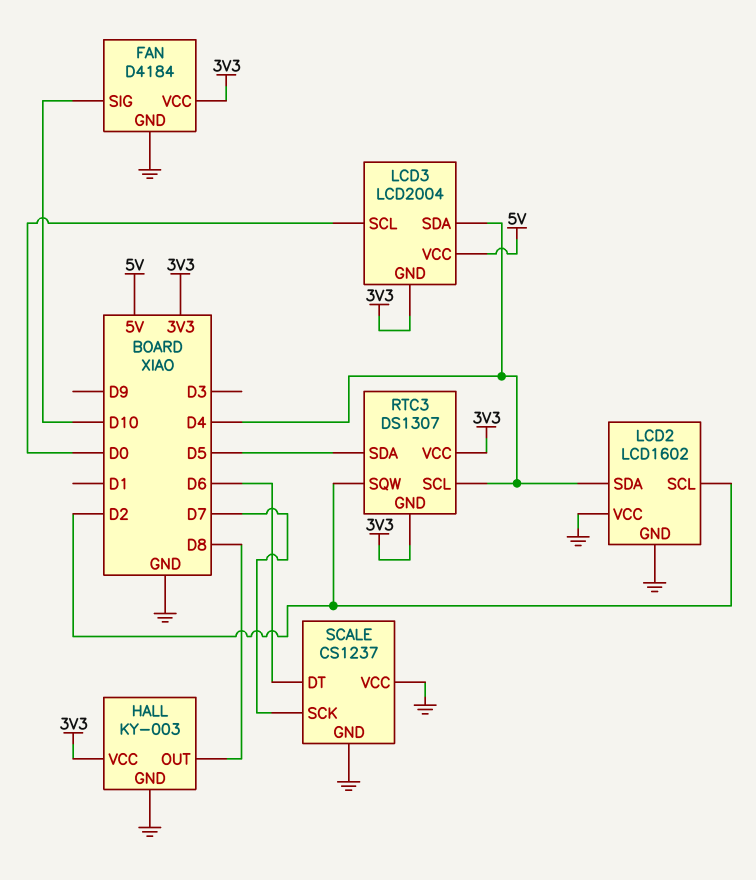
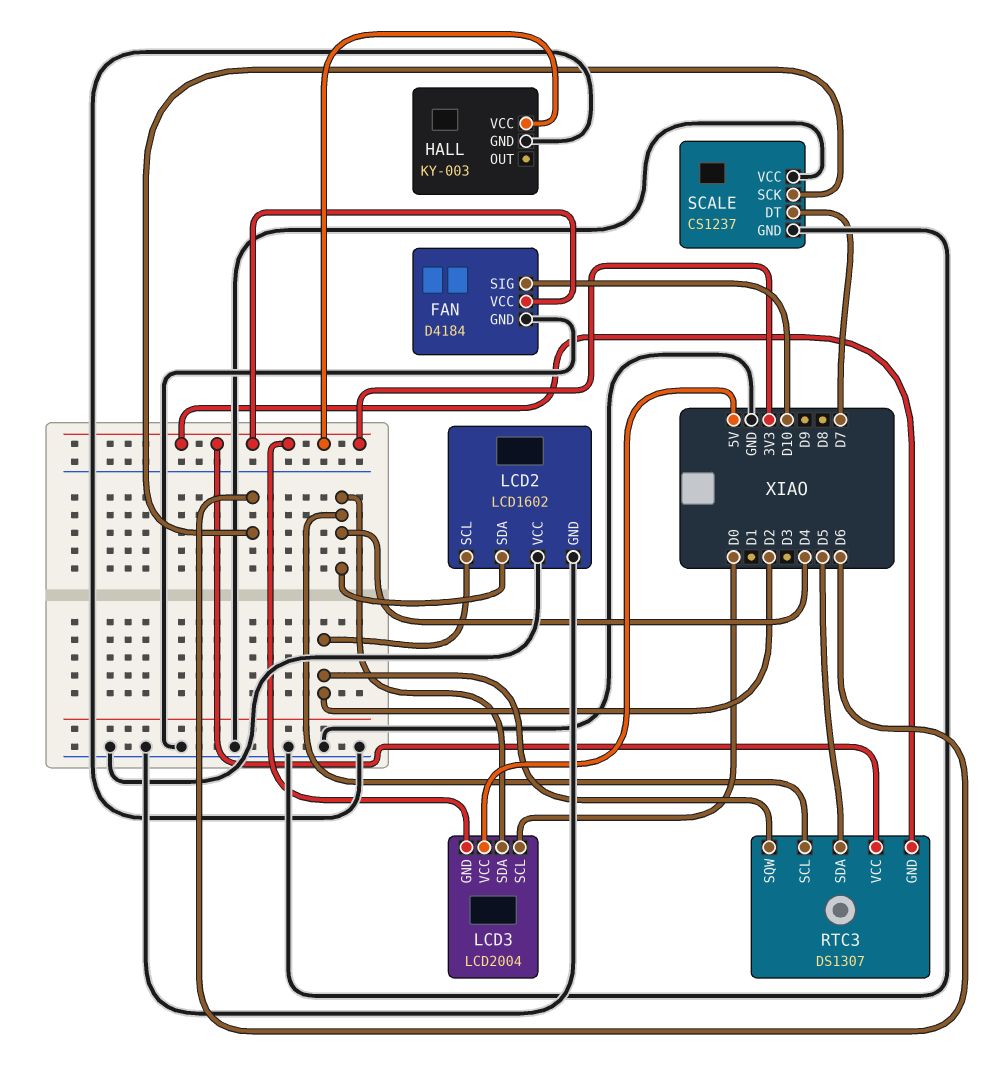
HALL pin OUT: D8 -> none
SCALE pin DT: D6 -> D7
SCALE pin SCK: D7 -> D6

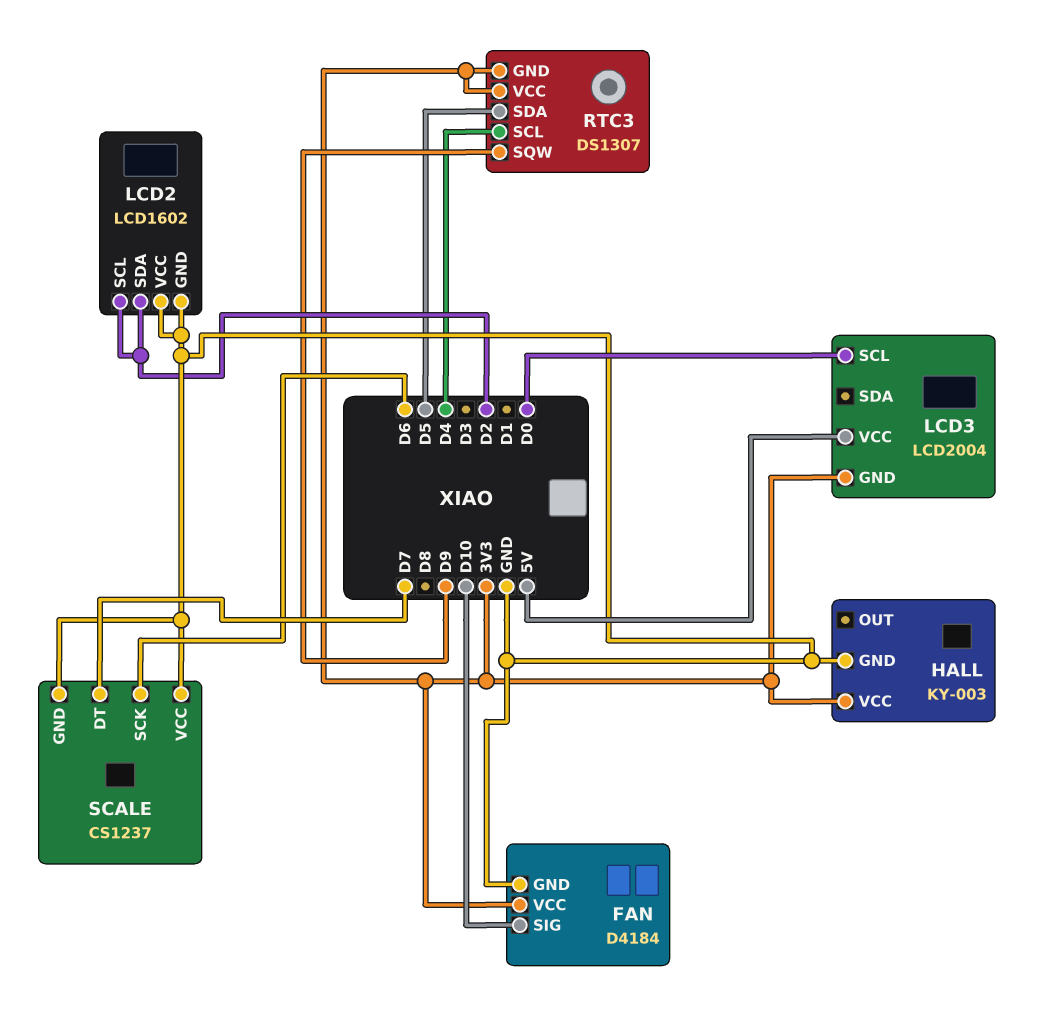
LCD2 pin SDA: D4 -> D2
LCD3 pin SDA: D4 -> none
RTC3 pin SQW: D2 -> D9

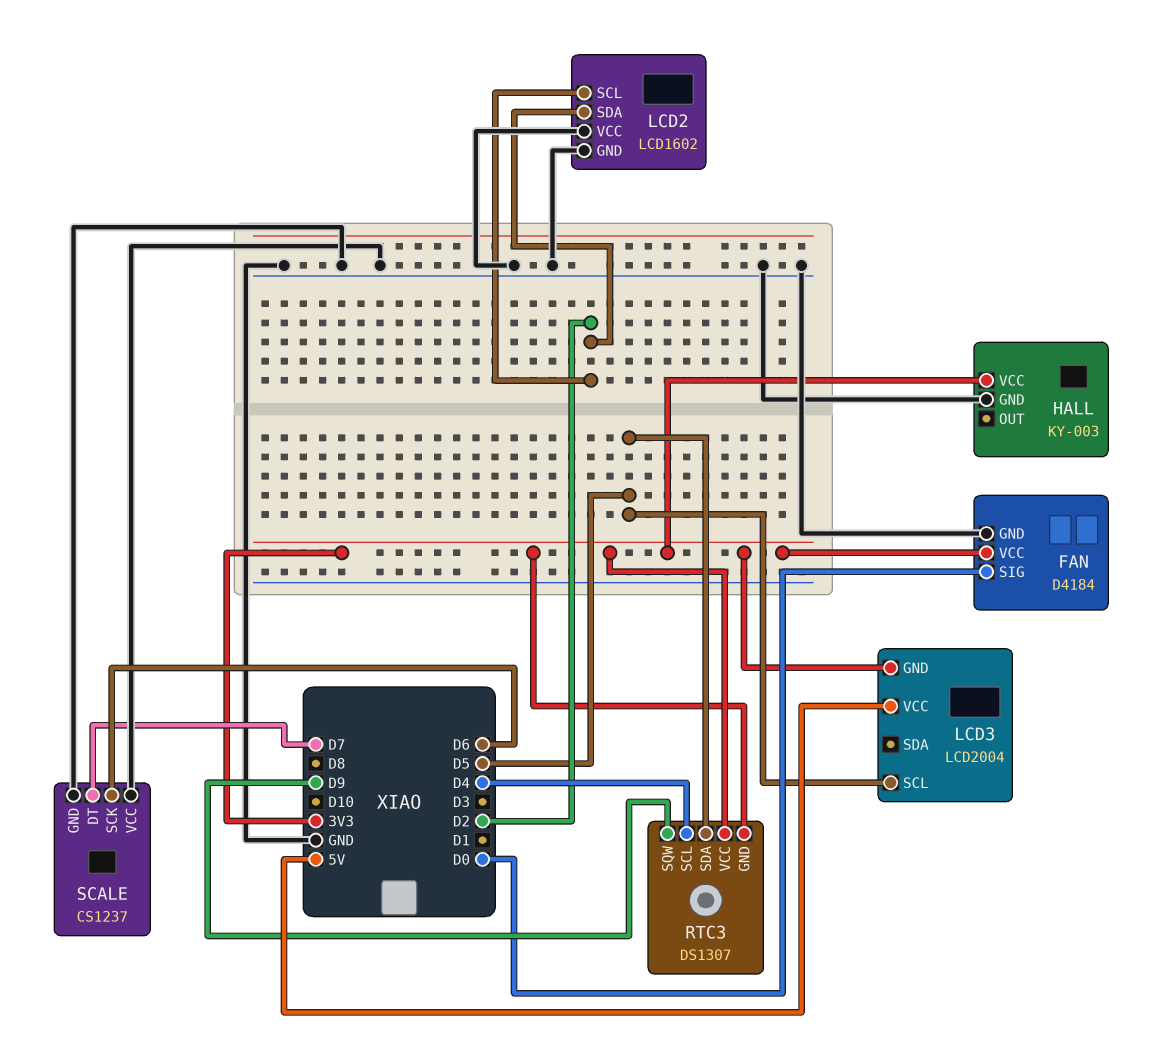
FAN pin SIG: D10 -> D0
LCD3 pin SCL: D0 -> D5

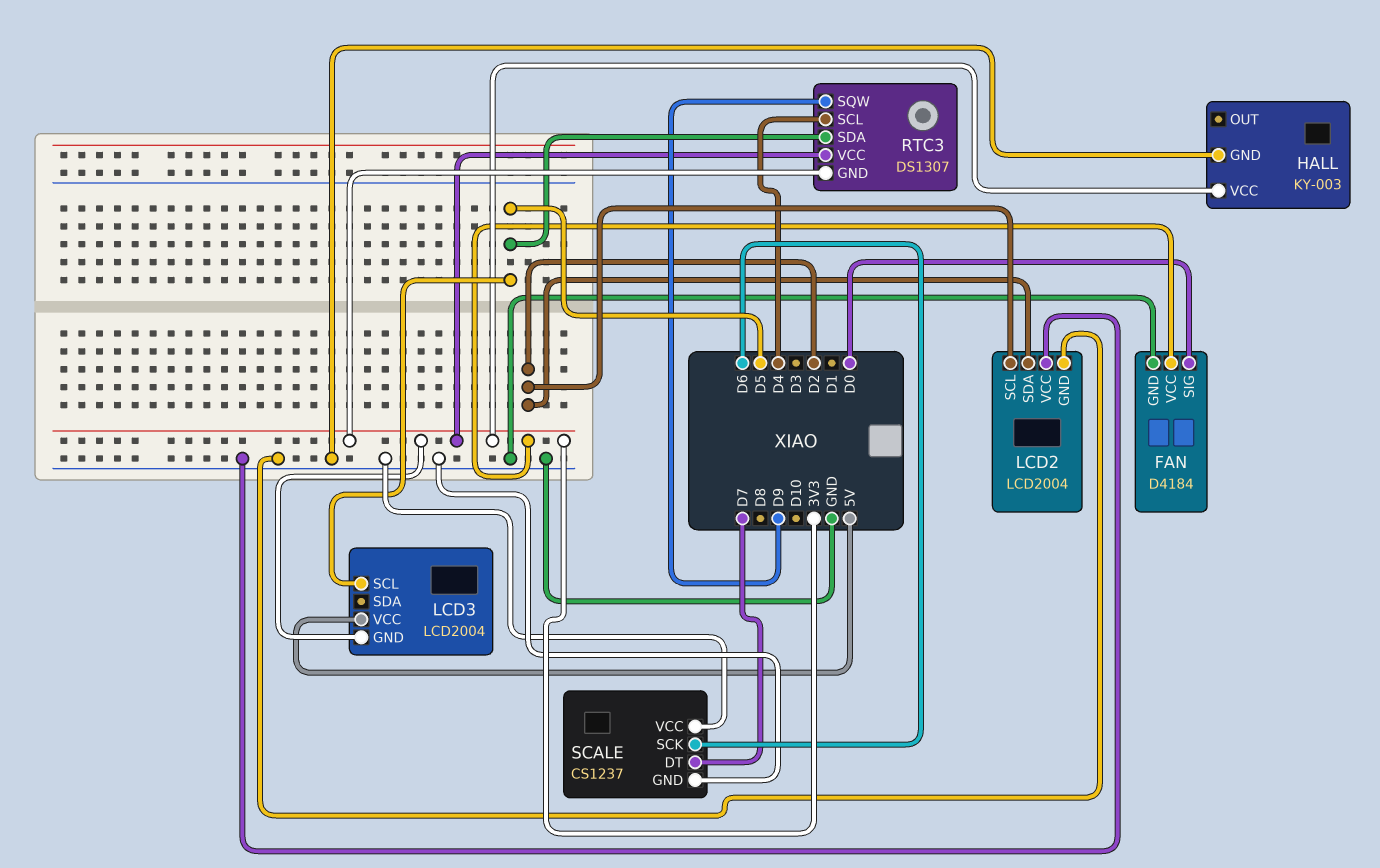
LCD2: LCD1602 -> LCD2004

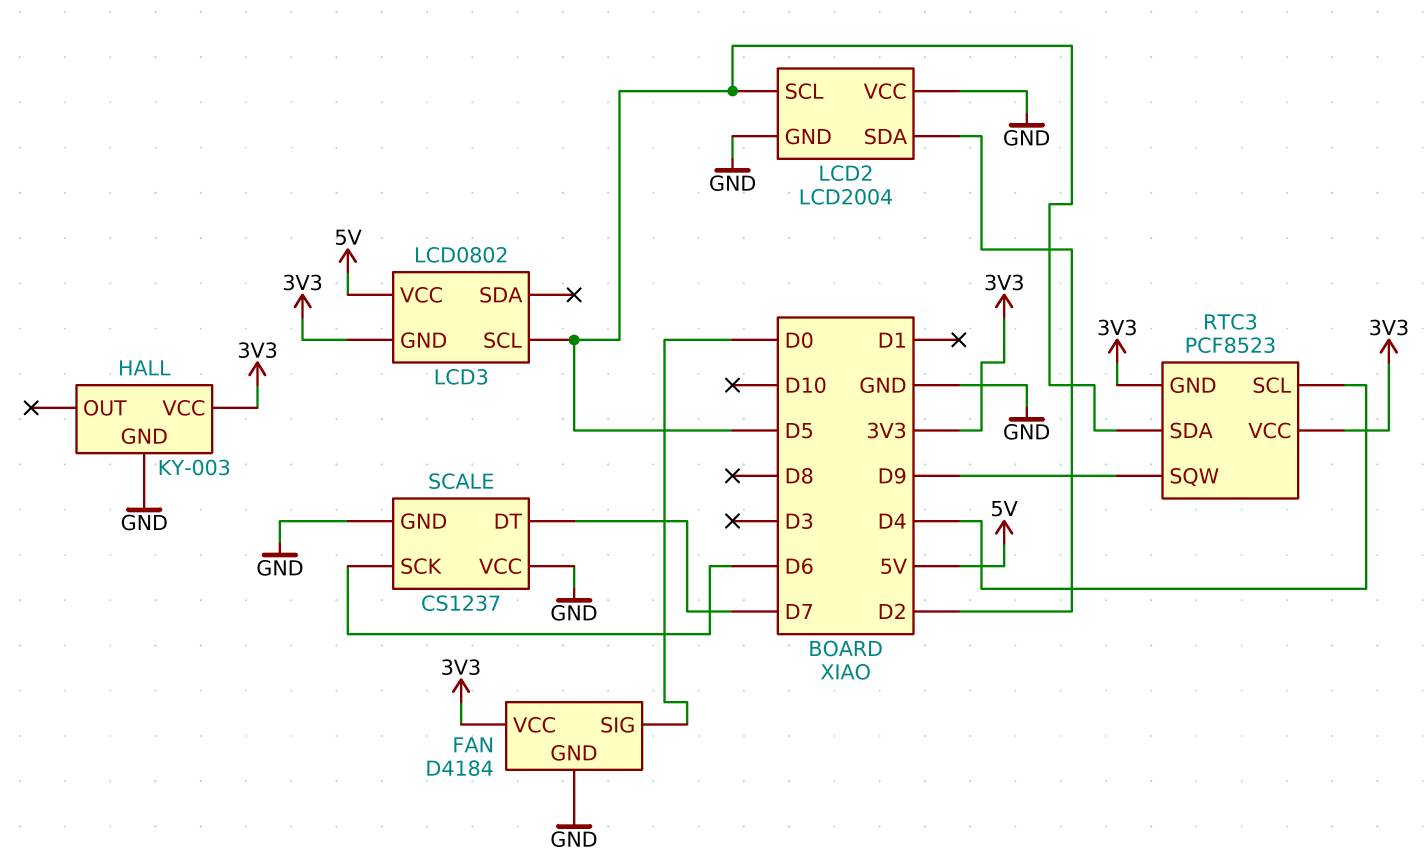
LCD2 pin SCL: D2 -> D5
LCD3: LCD2004 -> LCD0802
RTC3: DS1307 -> PCF8523

